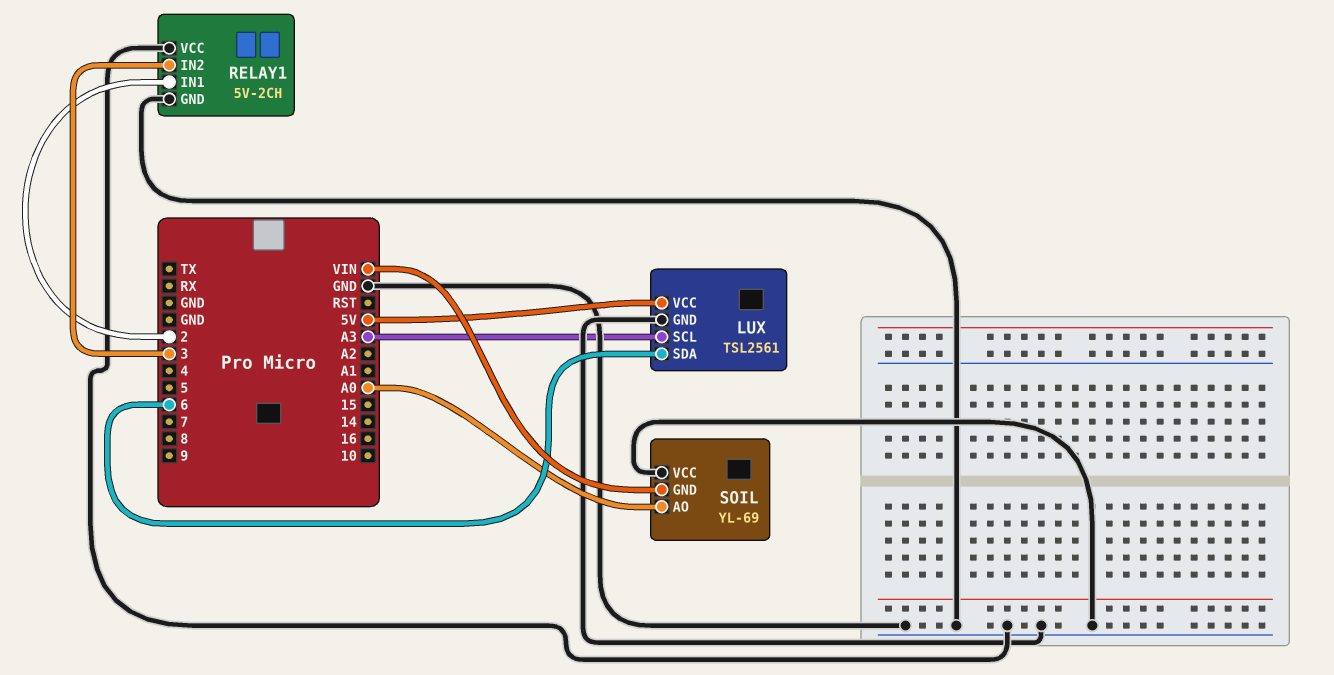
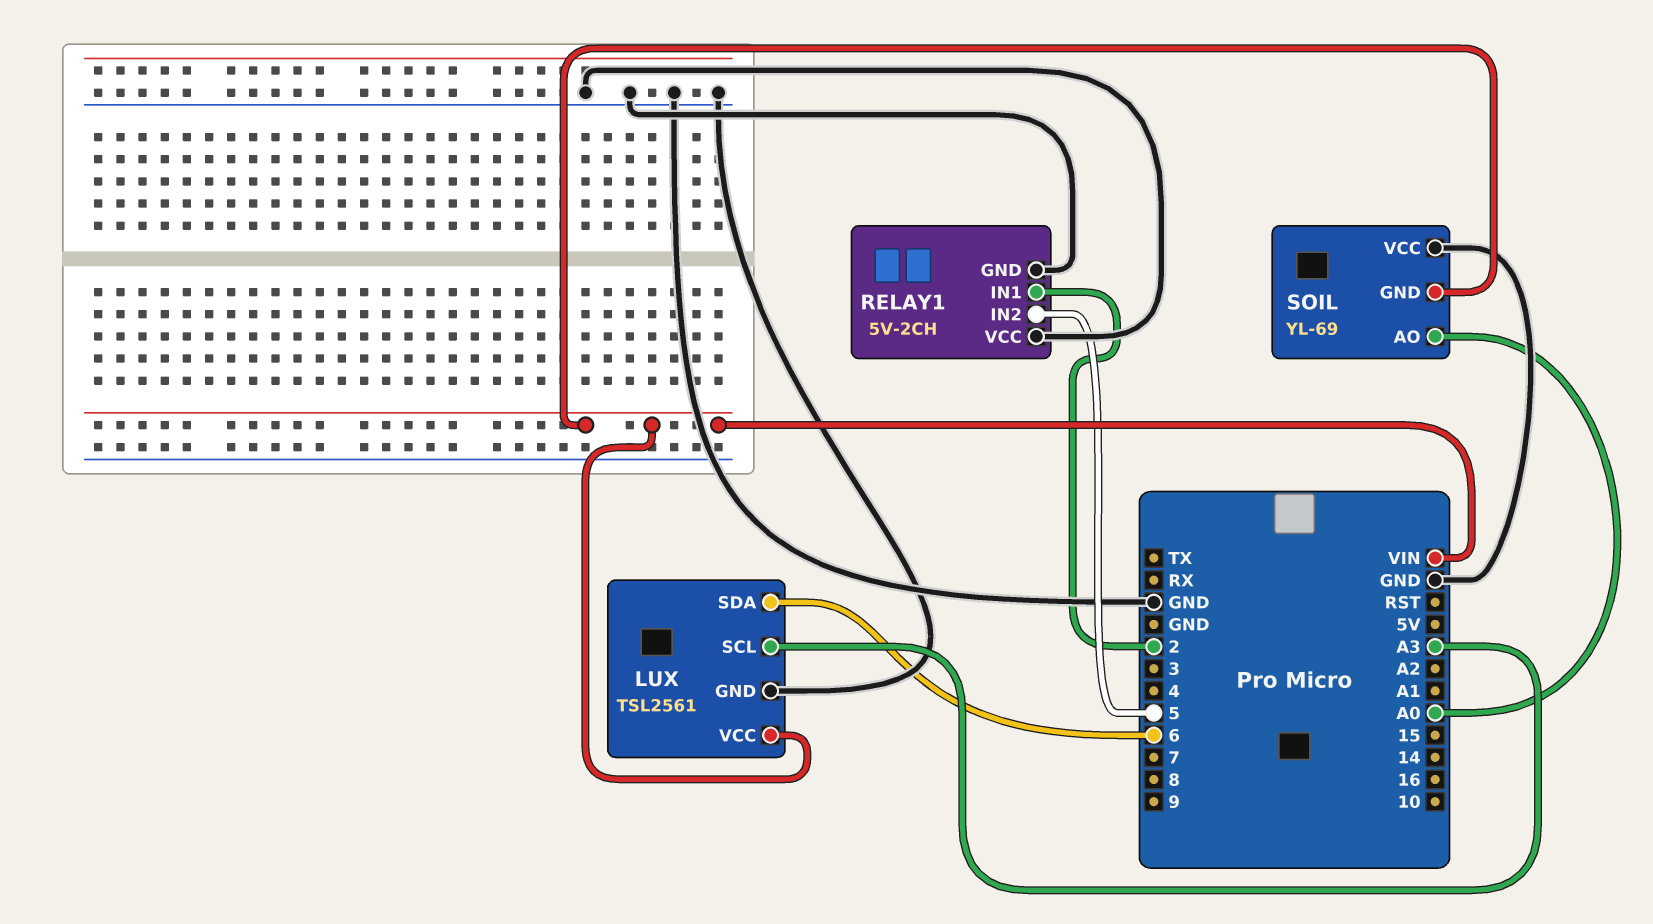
LUX pin VCC: 5V -> VIN
RELAY1 pin IN2: 3 -> 5

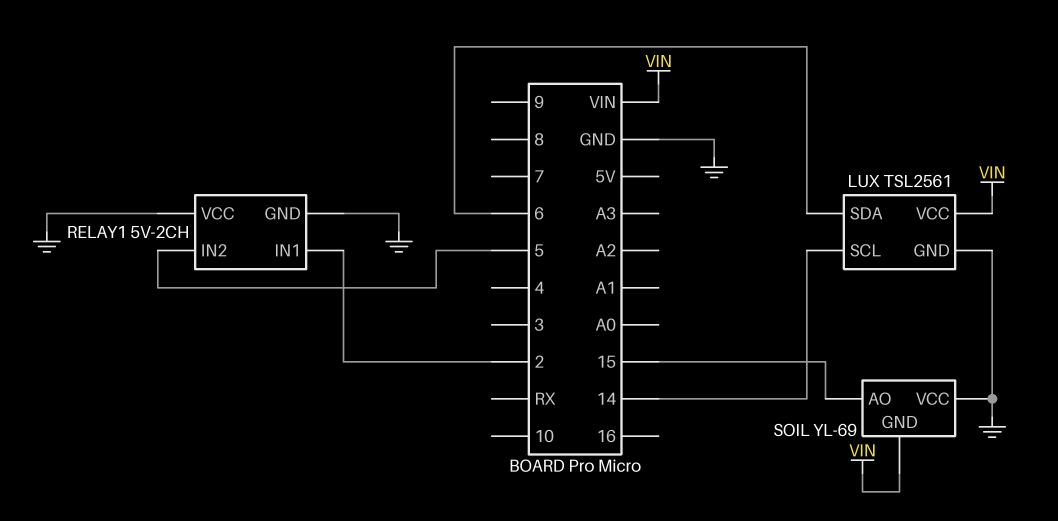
LUX pin SCL: A3 -> 14
SOIL pin AO: A0 -> 15

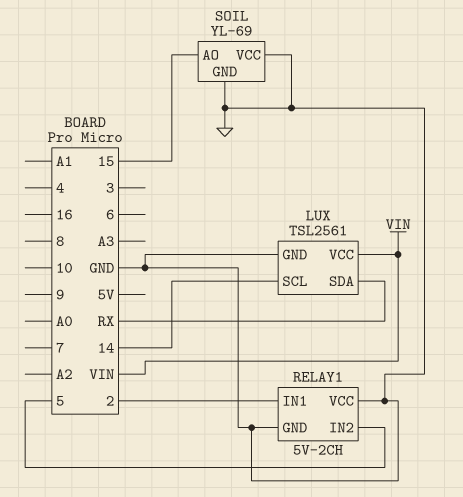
LUX pin SDA: 6 -> RX
SOIL pin GND: VIN -> GND

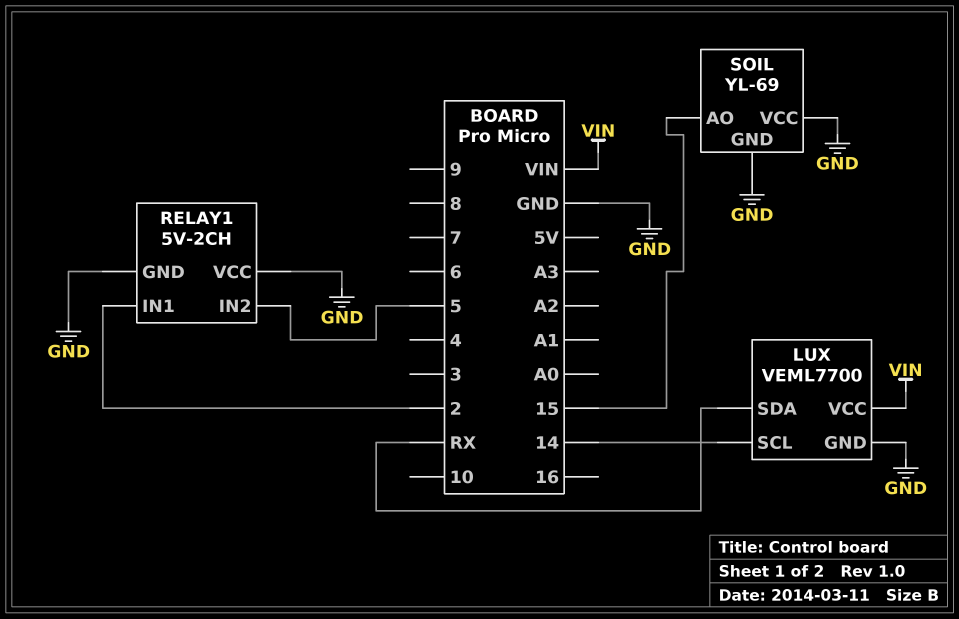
LUX: TSL2561 -> VEML7700

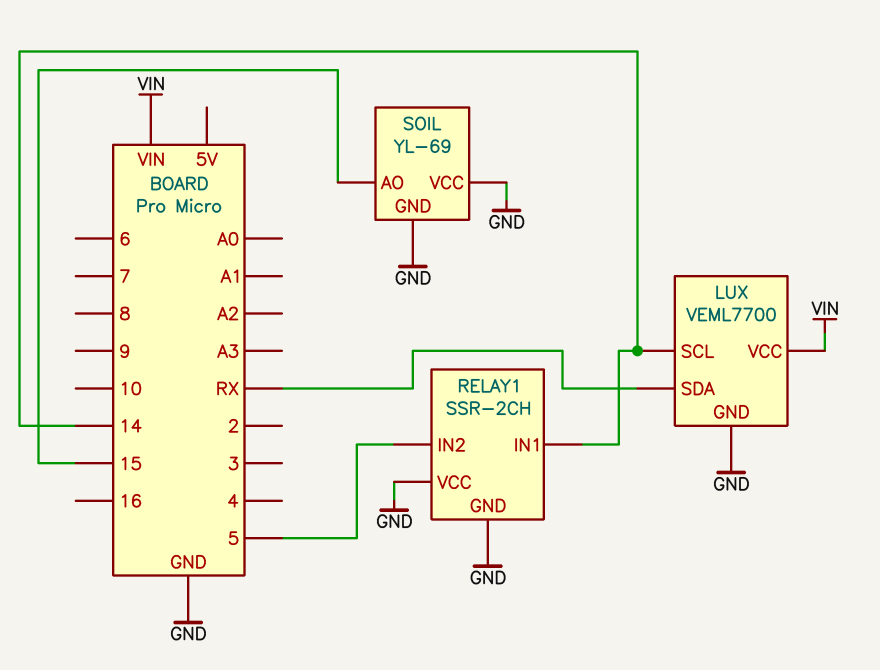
RELAY1: 5V-2CH -> SSR-2CH
RELAY1 pin IN1: 2 -> 14

